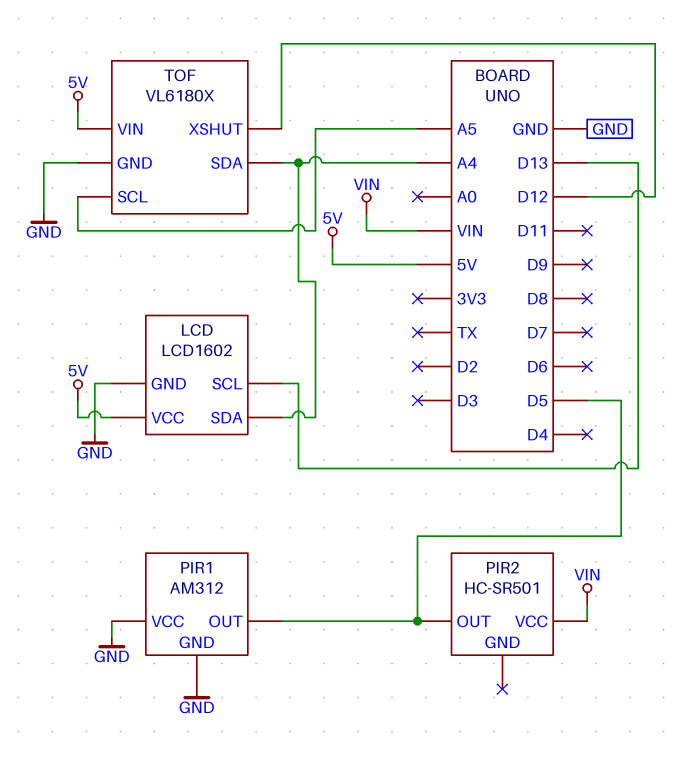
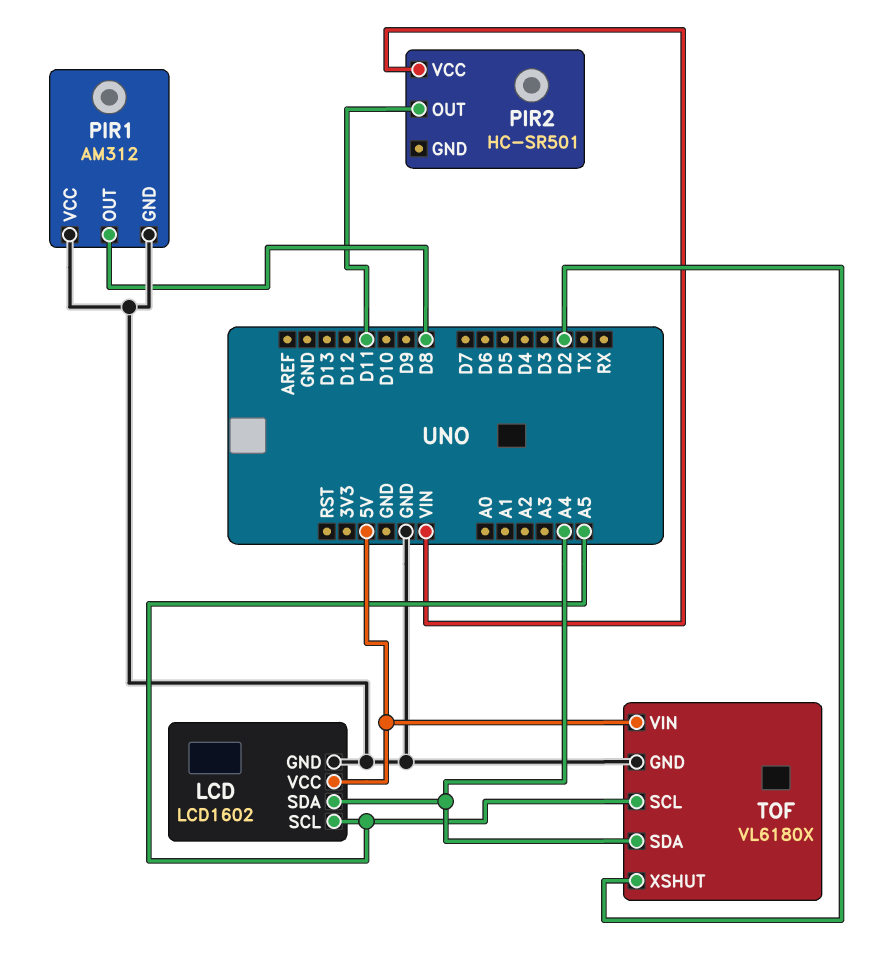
LCD pin SCL: D13 -> A5
PIR1 pin OUT: D5 -> D8
PIR2 pin OUT: D5 -> D11
TOF pin XSHUT: D12 -> D2

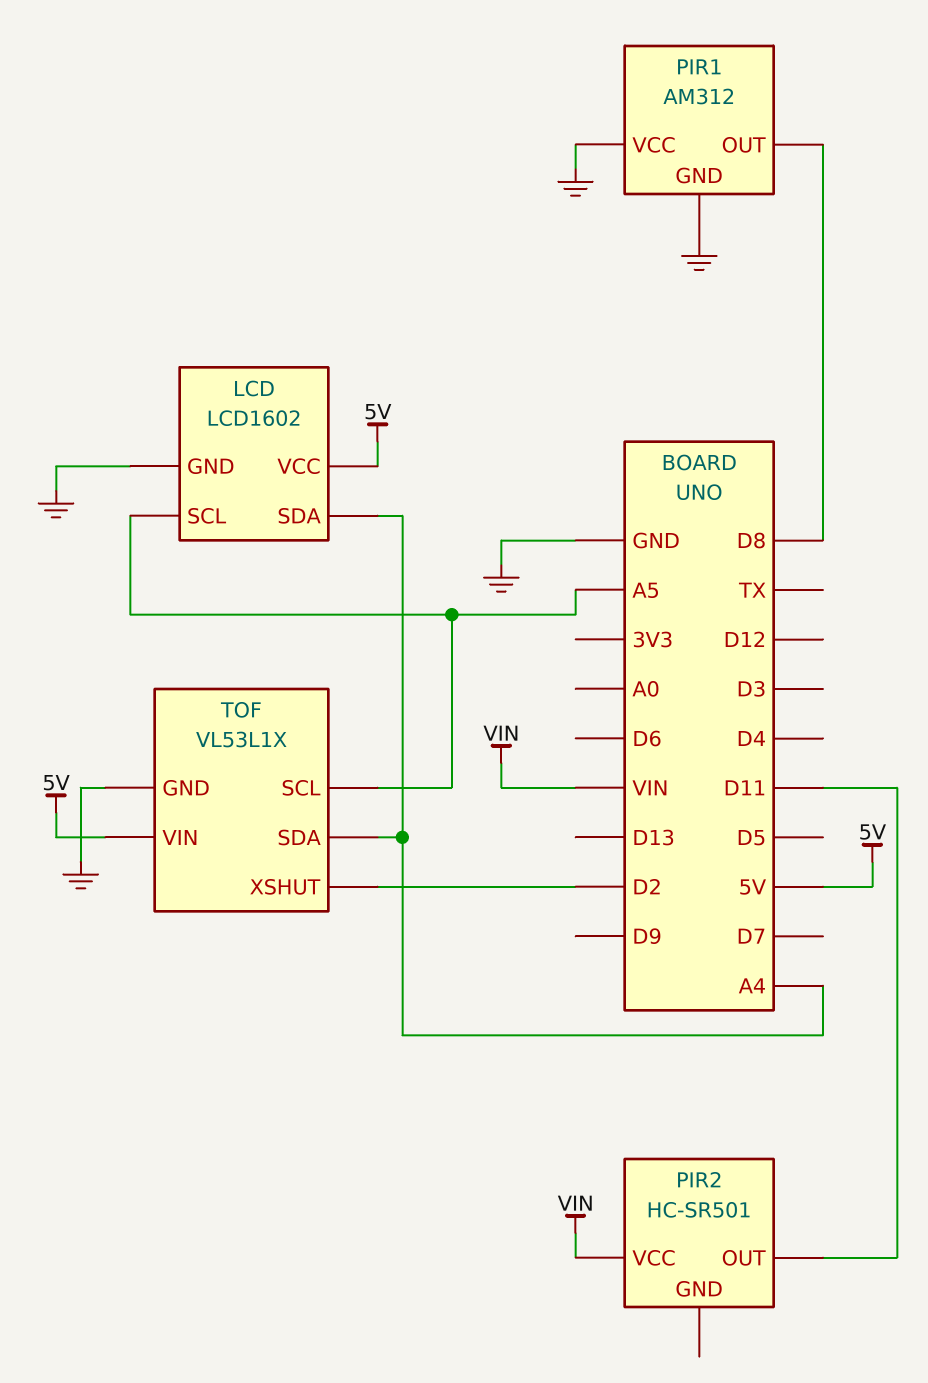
TOF: VL6180X -> VL53L1X

